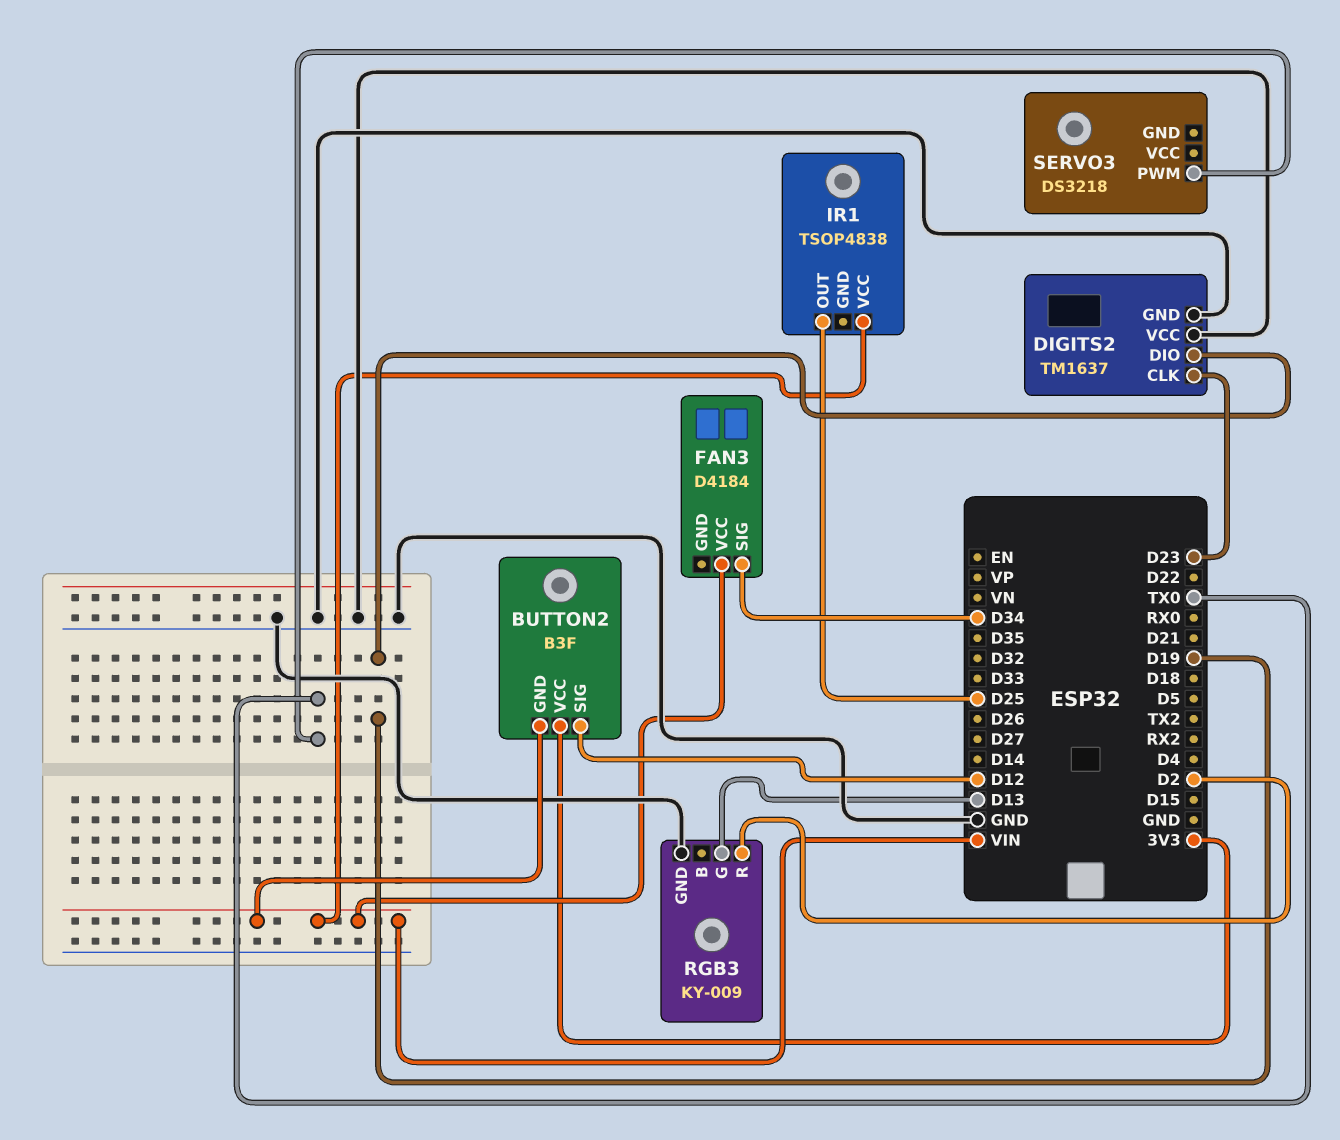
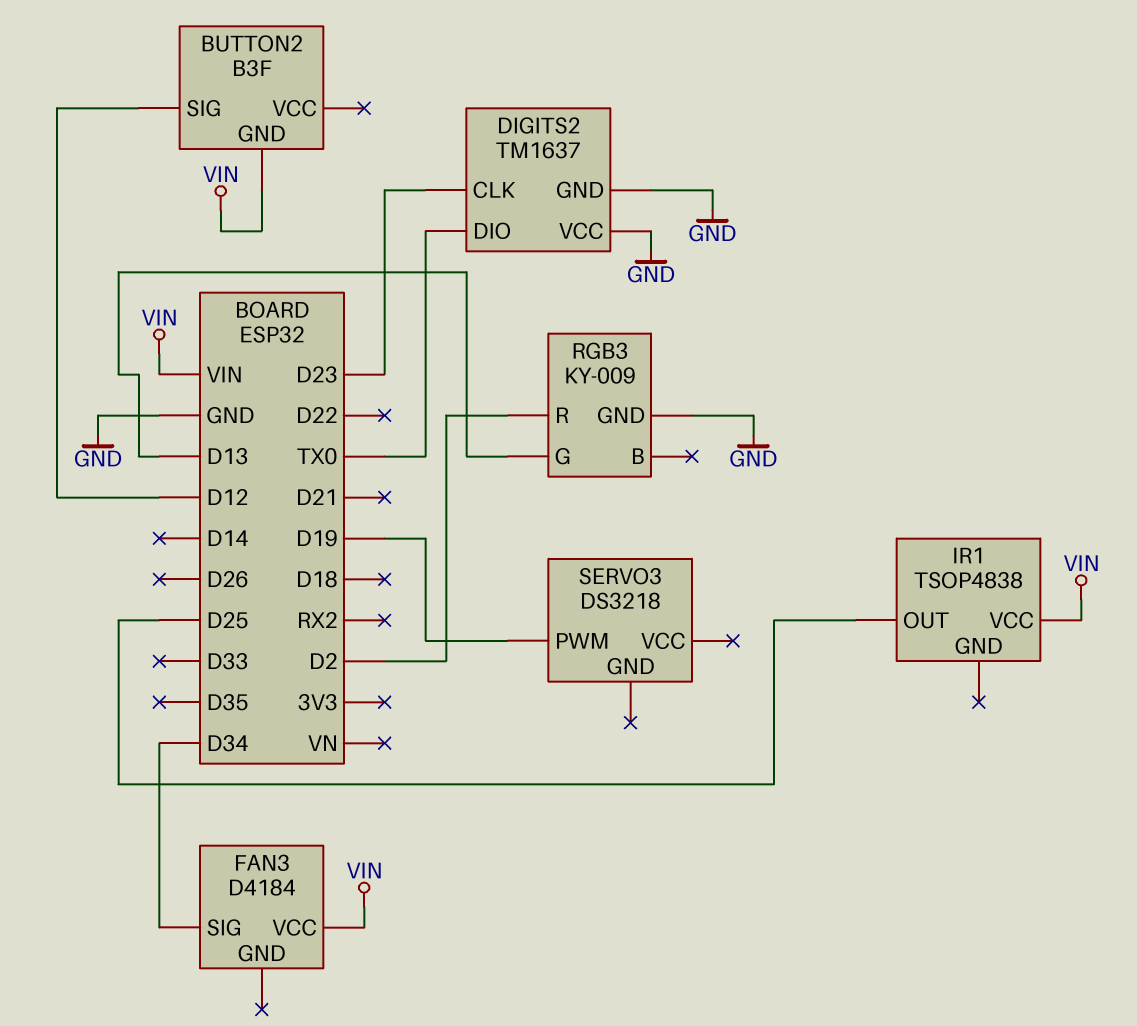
BUTTON2 pin VCC: 3V3 -> none
DIGITS2 pin DIO: D19 -> TX0
SERVO3 pin PWM: TX0 -> D19

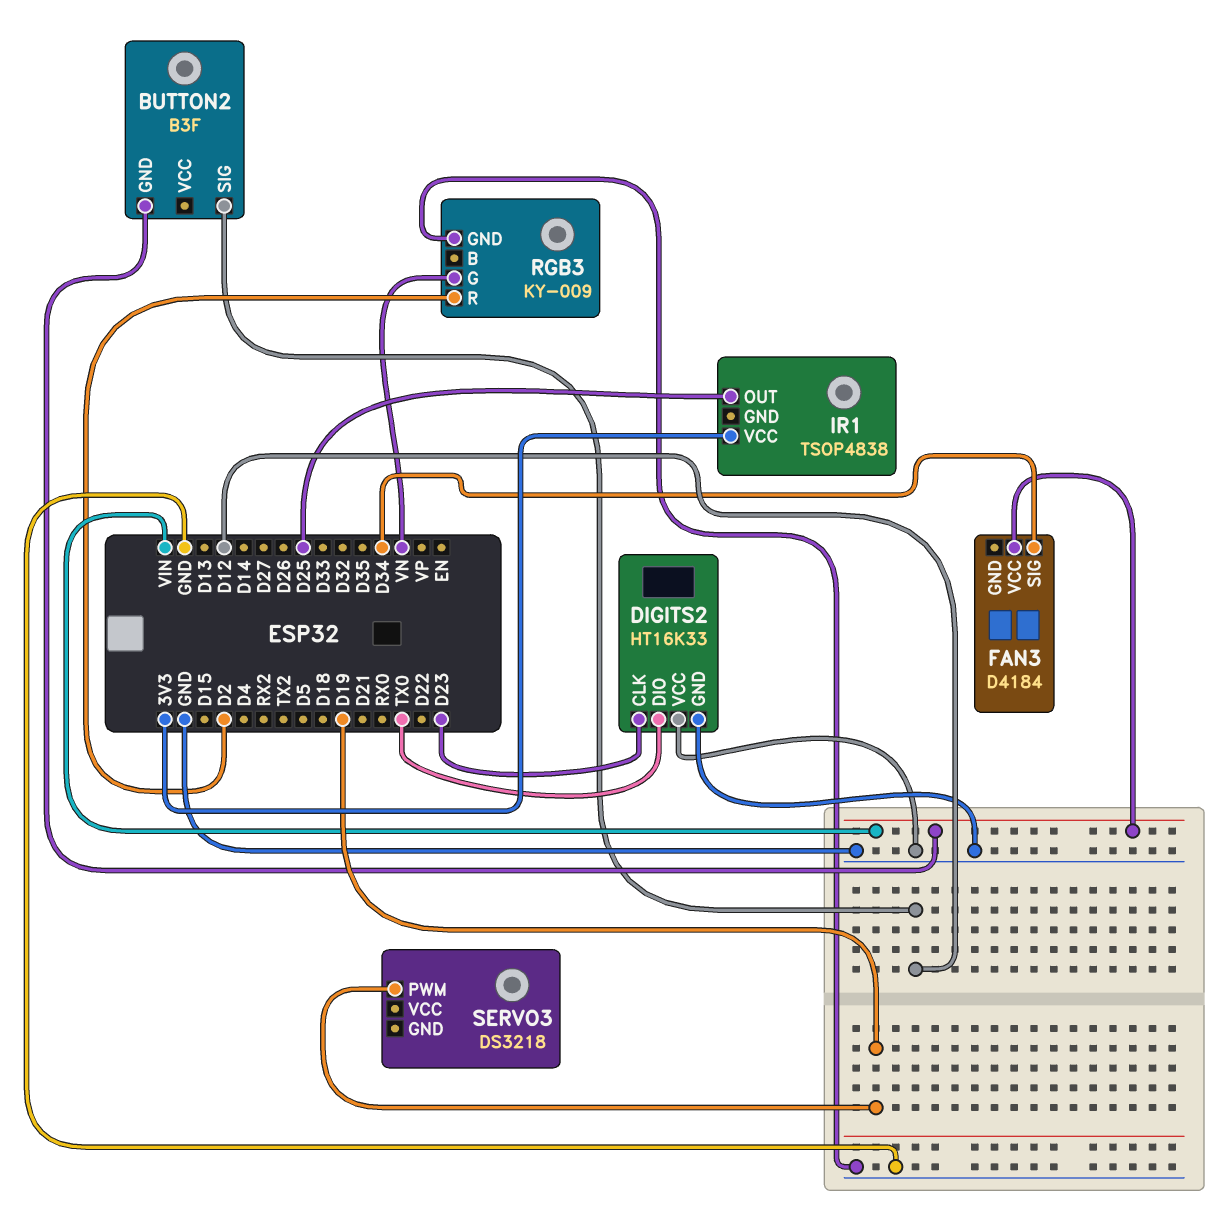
DIGITS2: TM1637 -> HT16K33
IR1 pin VCC: VIN -> 3V3
RGB3 pin G: D13 -> VN

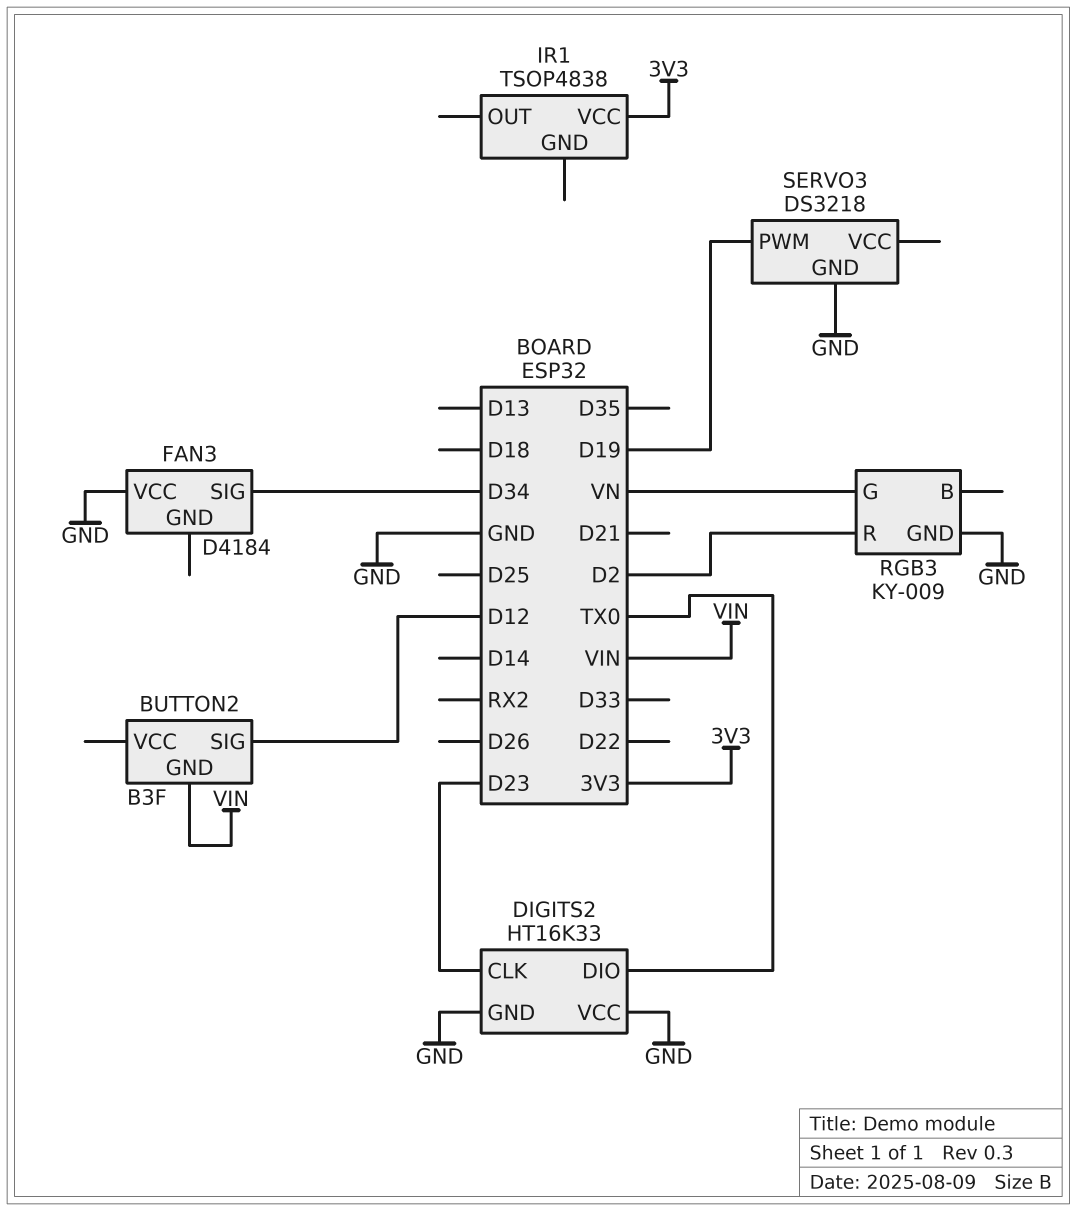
FAN3 pin VCC: VIN -> GND
IR1 pin OUT: D25 -> none
SERVO3 pin GND: none -> GND

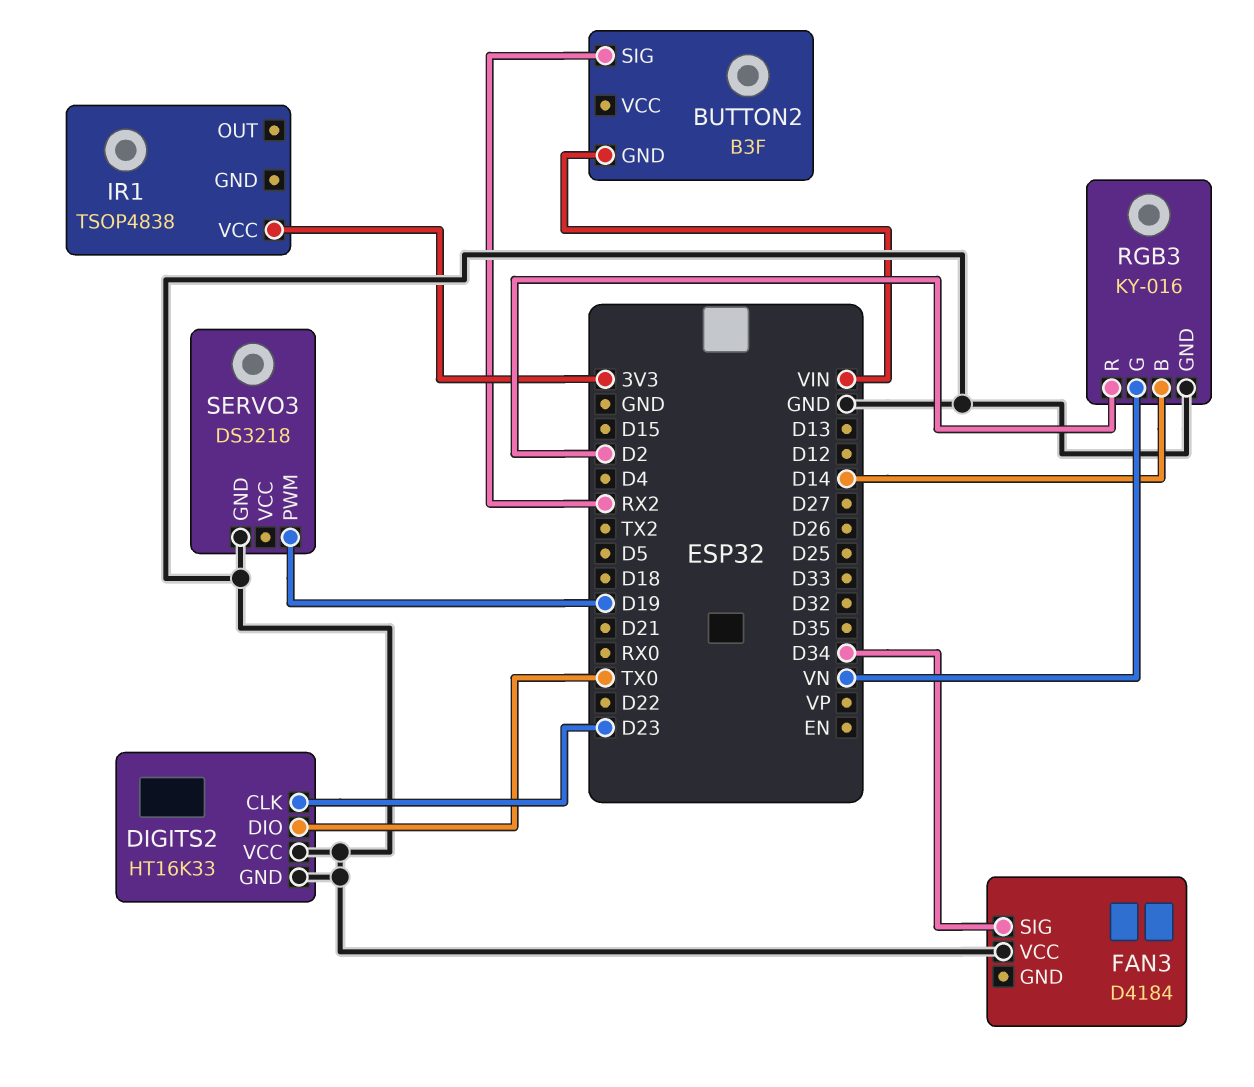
BUTTON2 pin SIG: D12 -> RX2
RGB3: KY-009 -> KY-016
RGB3 pin B: none -> D14

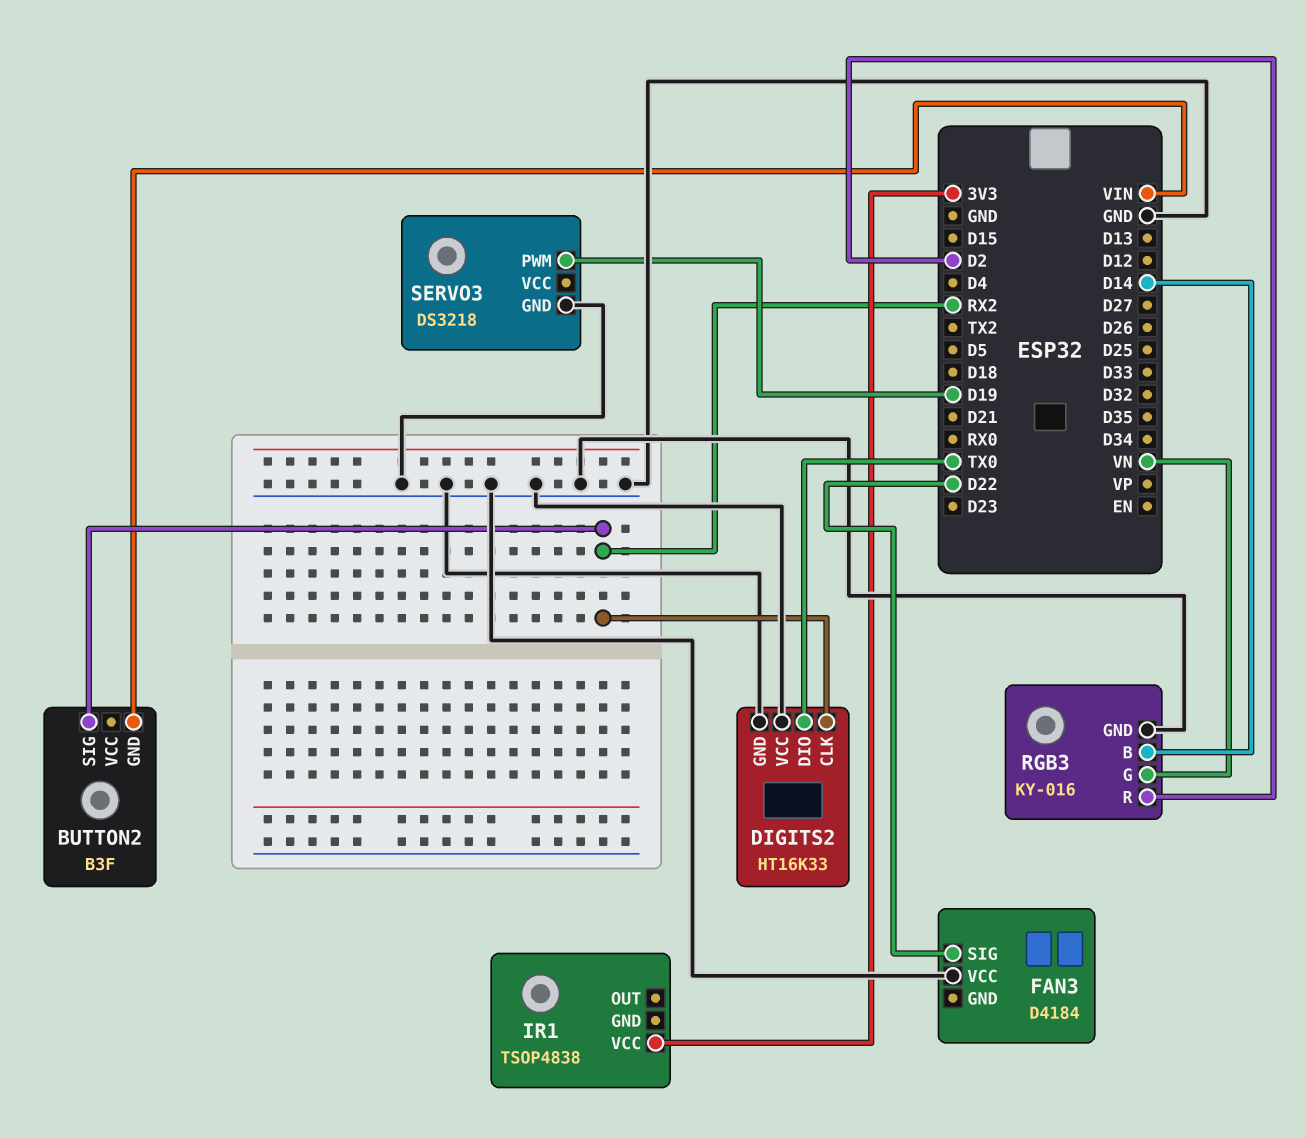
DIGITS2 pin CLK: D23 -> RX2
FAN3 pin SIG: D34 -> D22

